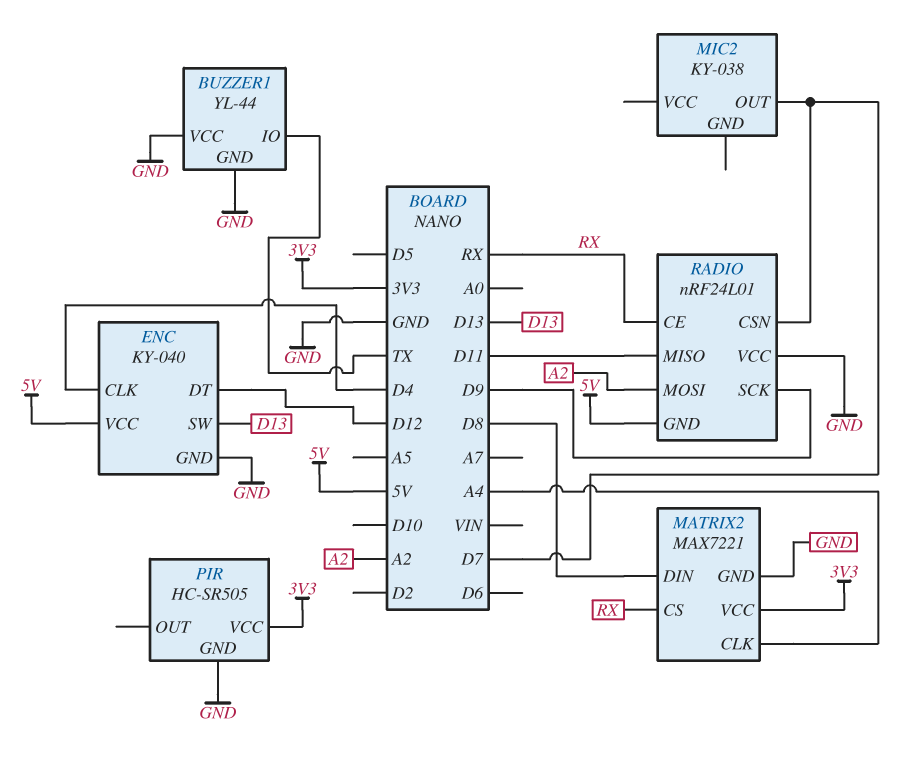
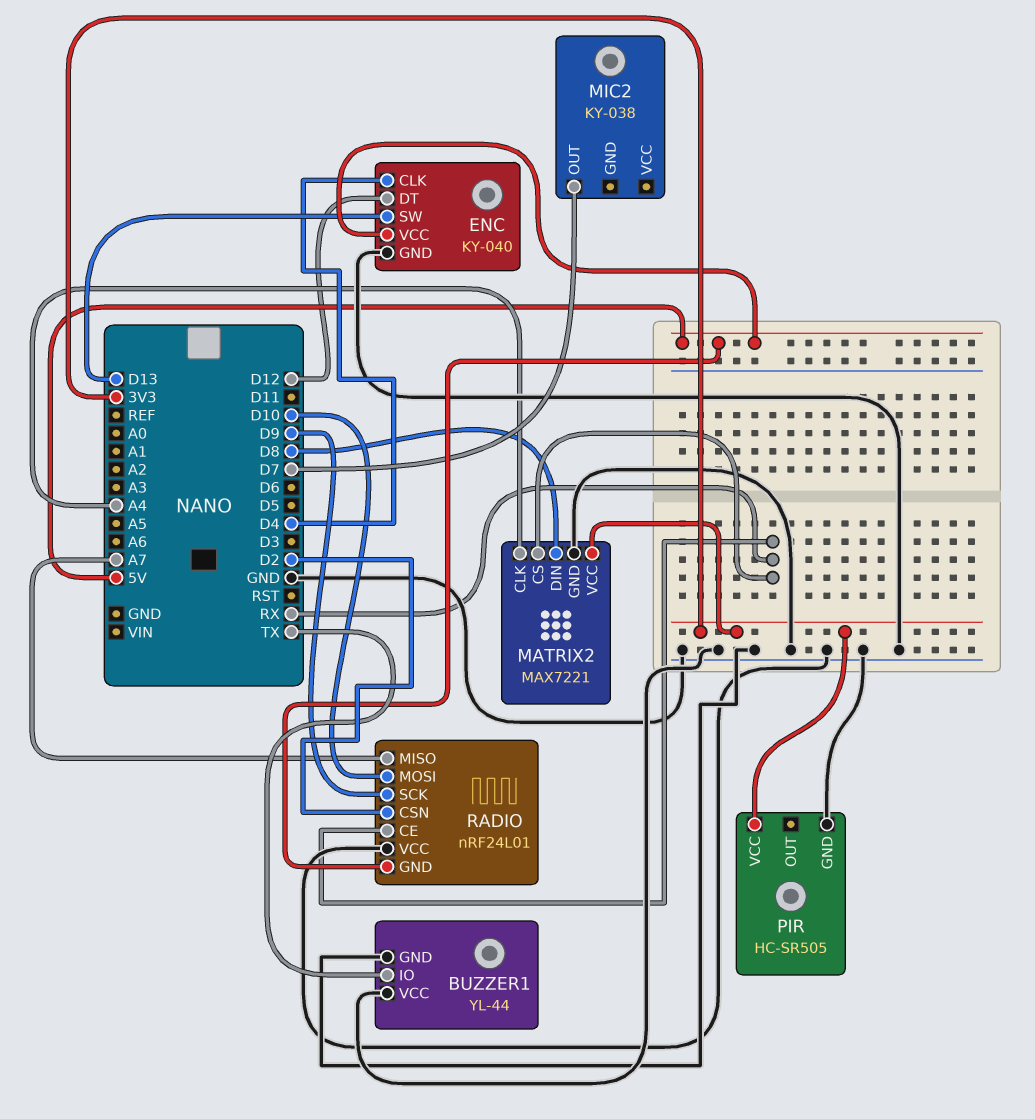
RADIO pin CSN: D7 -> D2
RADIO pin MISO: D11 -> A7
RADIO pin MOSI: A2 -> D10

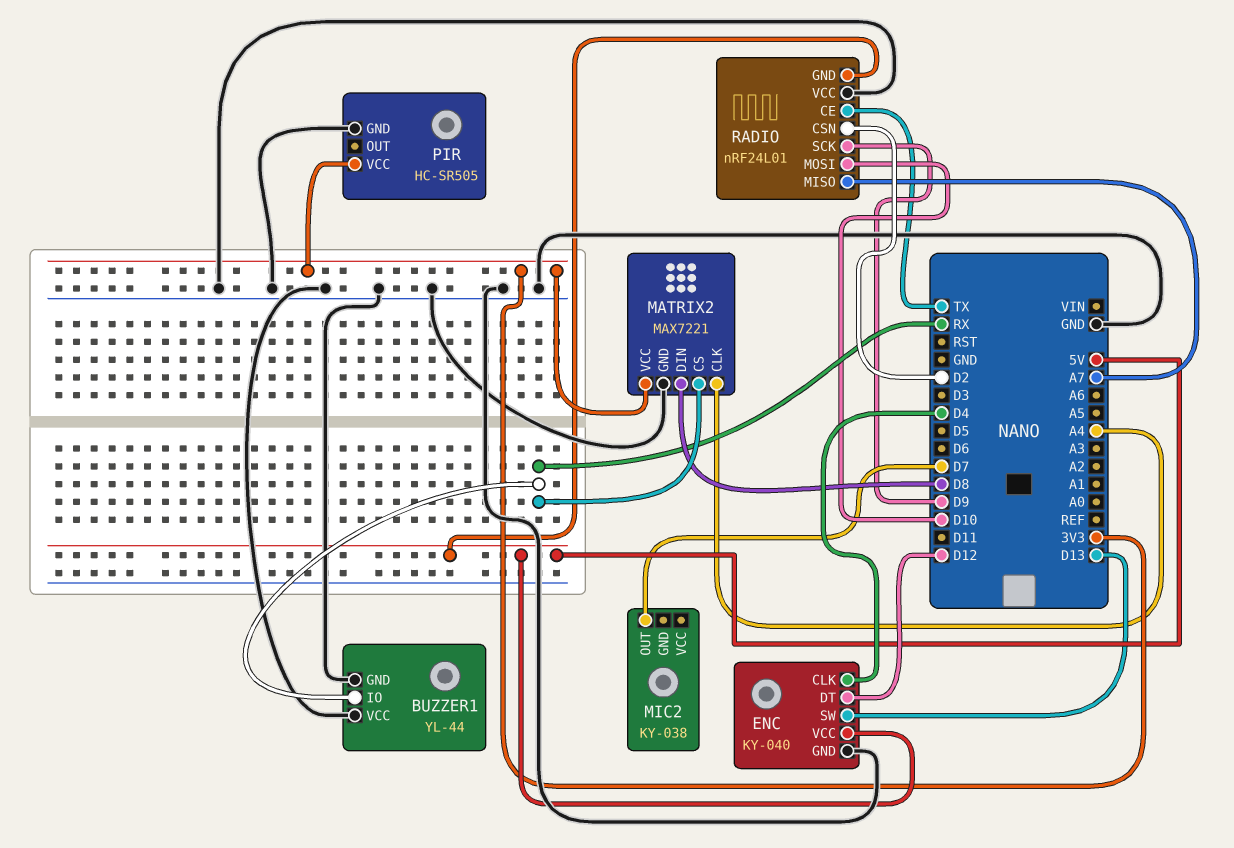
BUZZER1 pin IO: TX -> RX
RADIO pin CE: RX -> TX

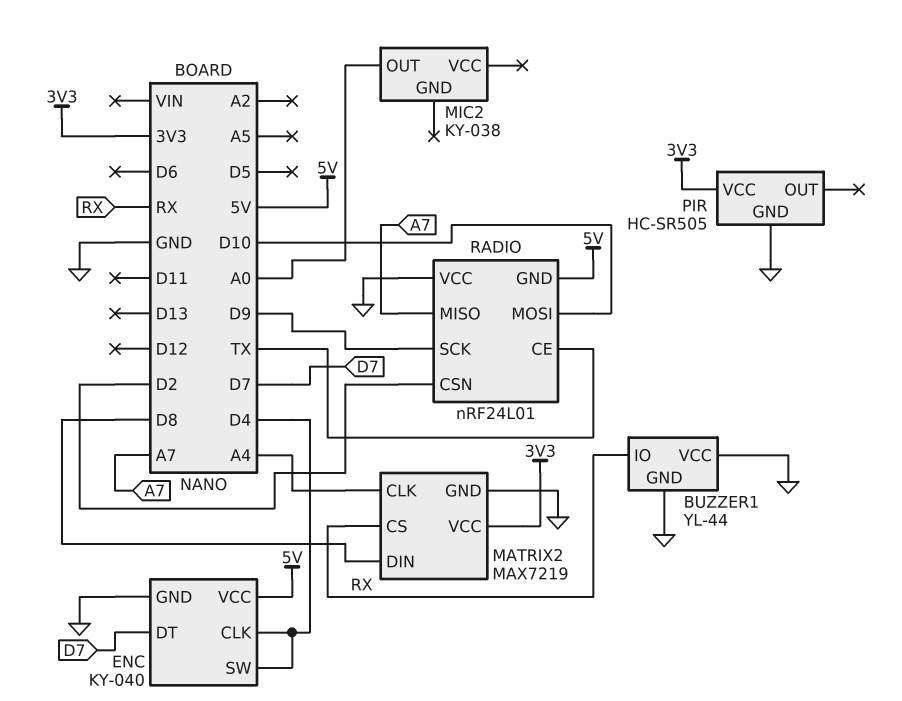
ENC pin DT: D12 -> D7
ENC pin SW: D13 -> D4
MATRIX2: MAX7221 -> MAX7219
MIC2 pin OUT: D7 -> A0

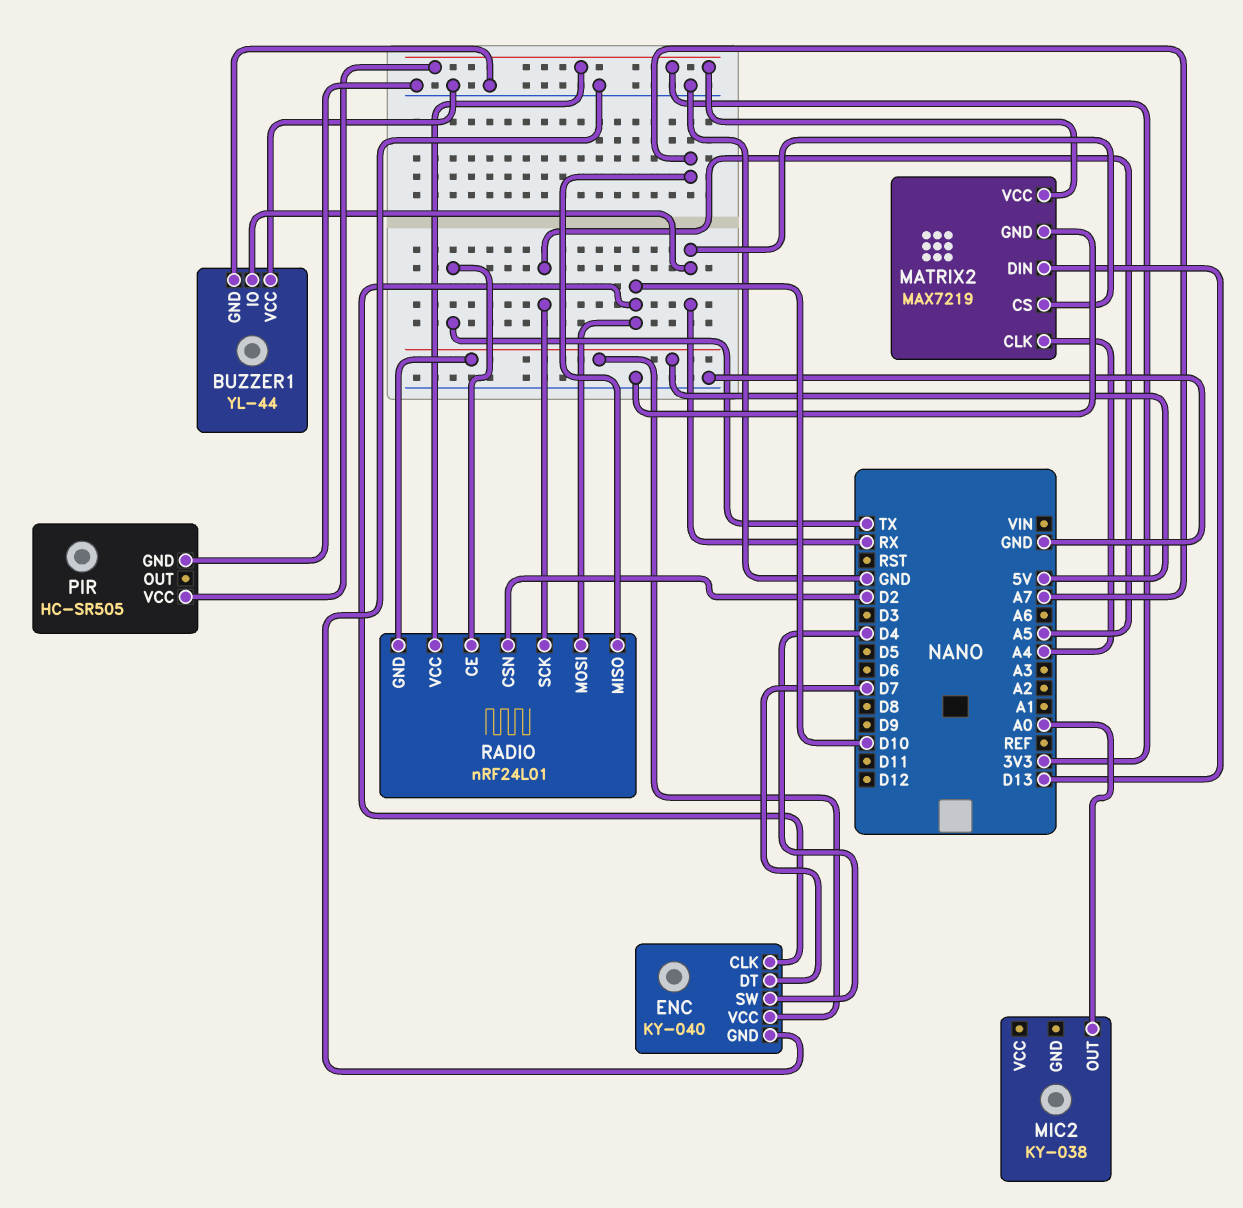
ENC pin CLK: D4 -> D10
MATRIX2 pin DIN: D8 -> D13
RADIO pin SCK: D9 -> A5
RADIO pin VCC: GND -> 3V3

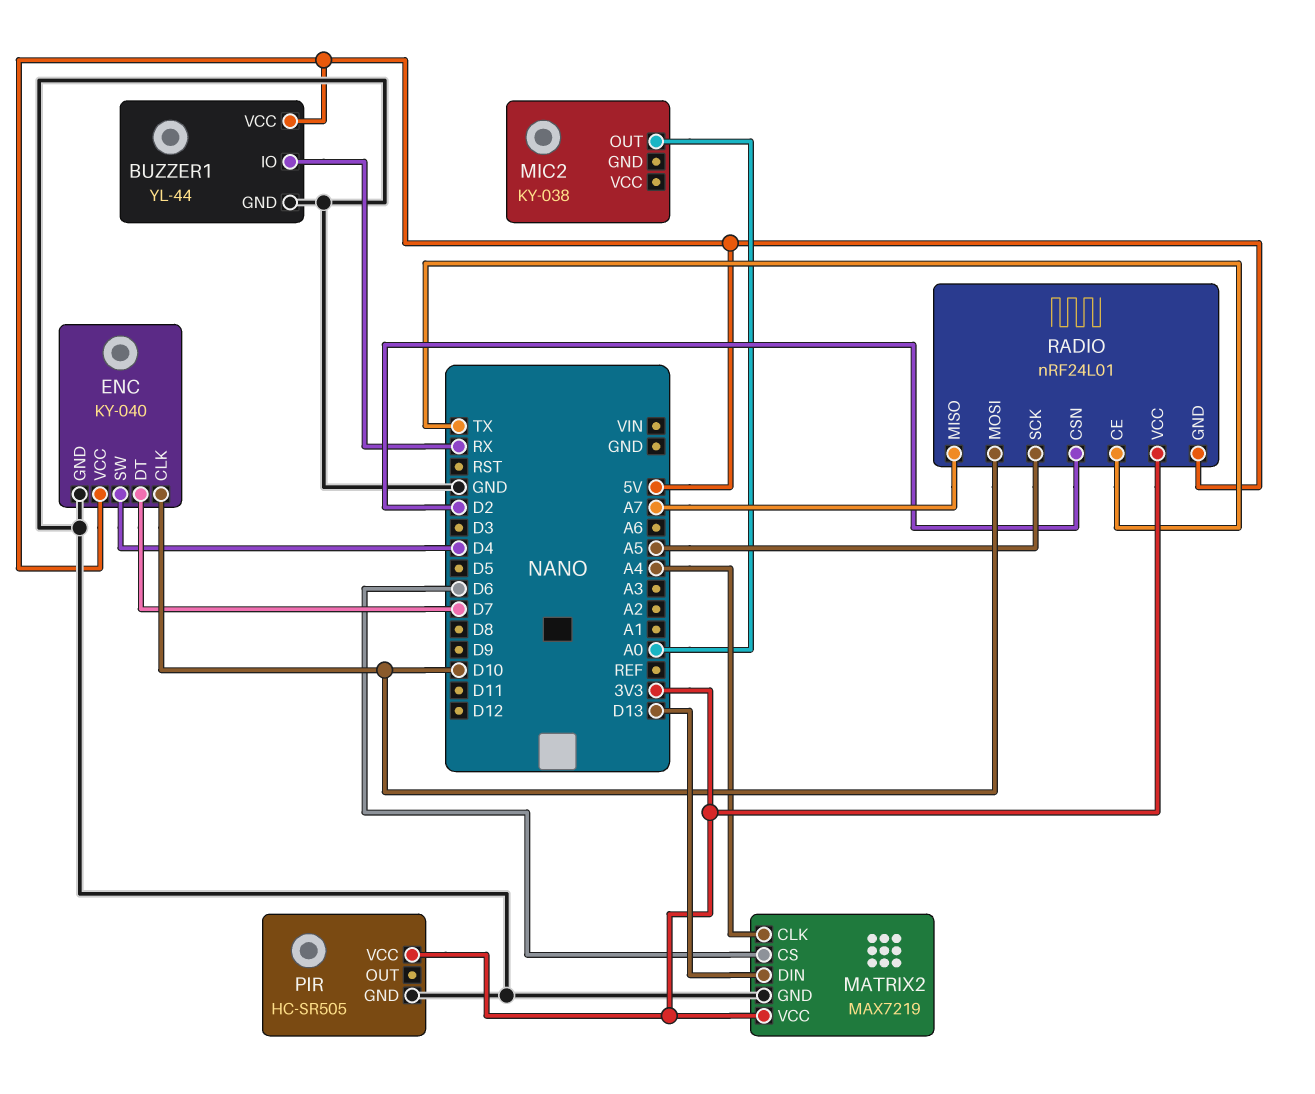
BUZZER1 pin VCC: GND -> 5V
MATRIX2 pin CS: RX -> D6

